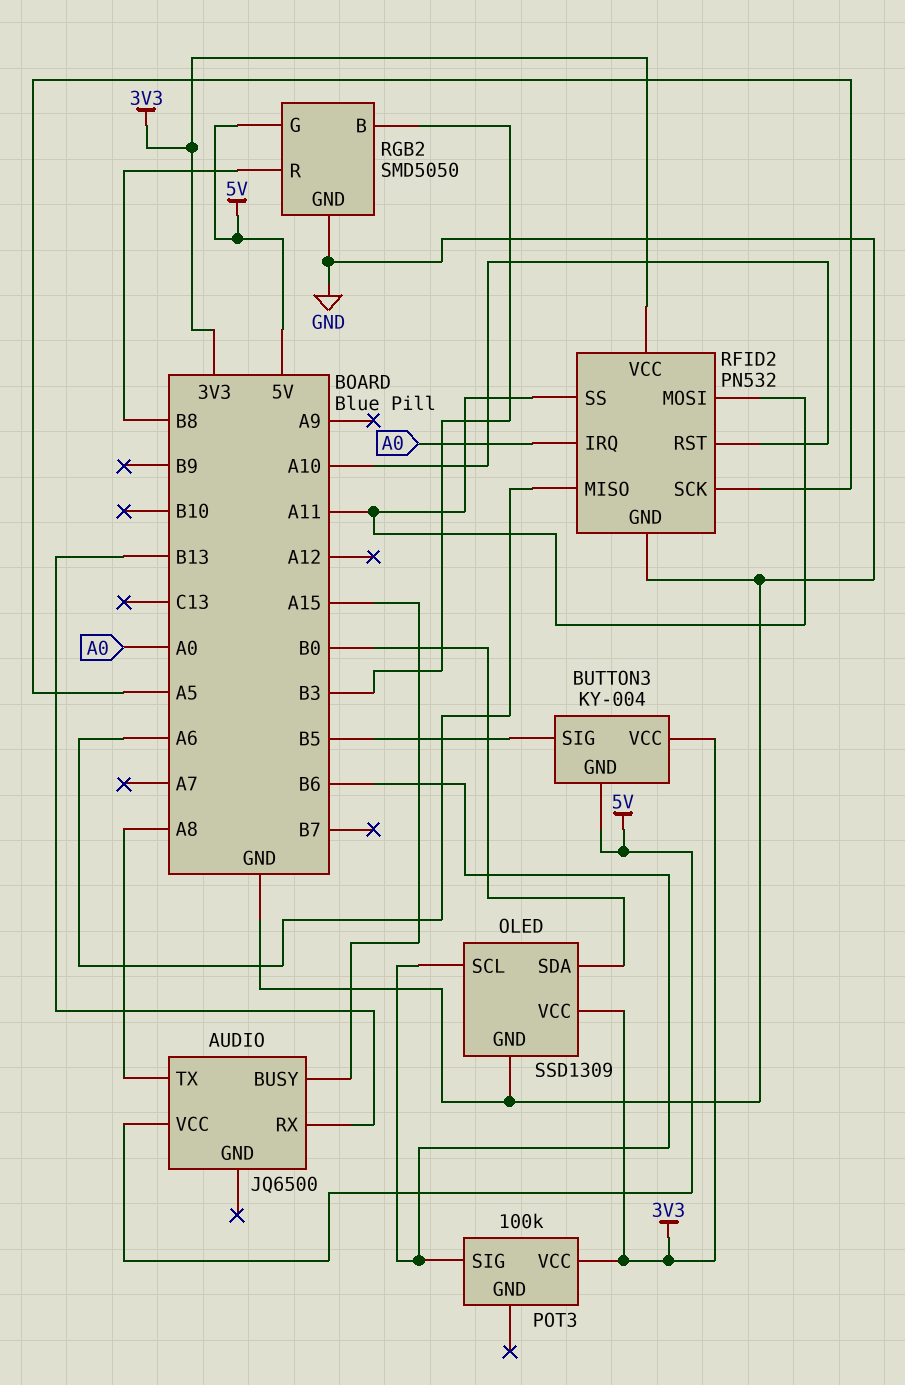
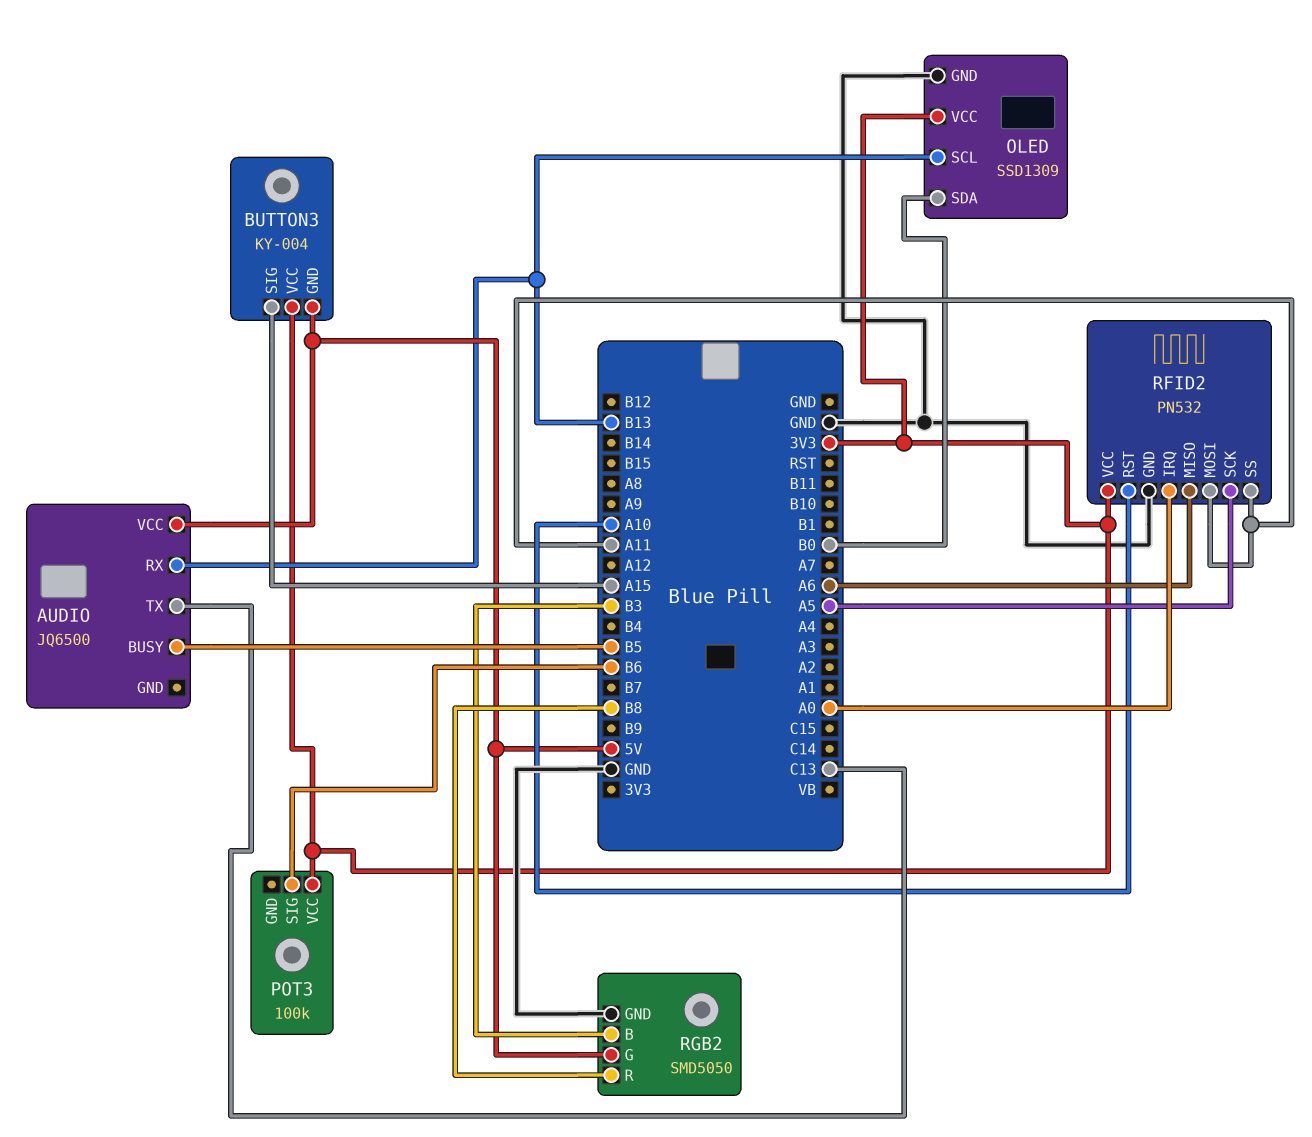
AUDIO pin BUSY: A15 -> B5
AUDIO pin TX: A8 -> C13
BUTTON3 pin SIG: B5 -> A15
OLED pin SCL: B6 -> B13

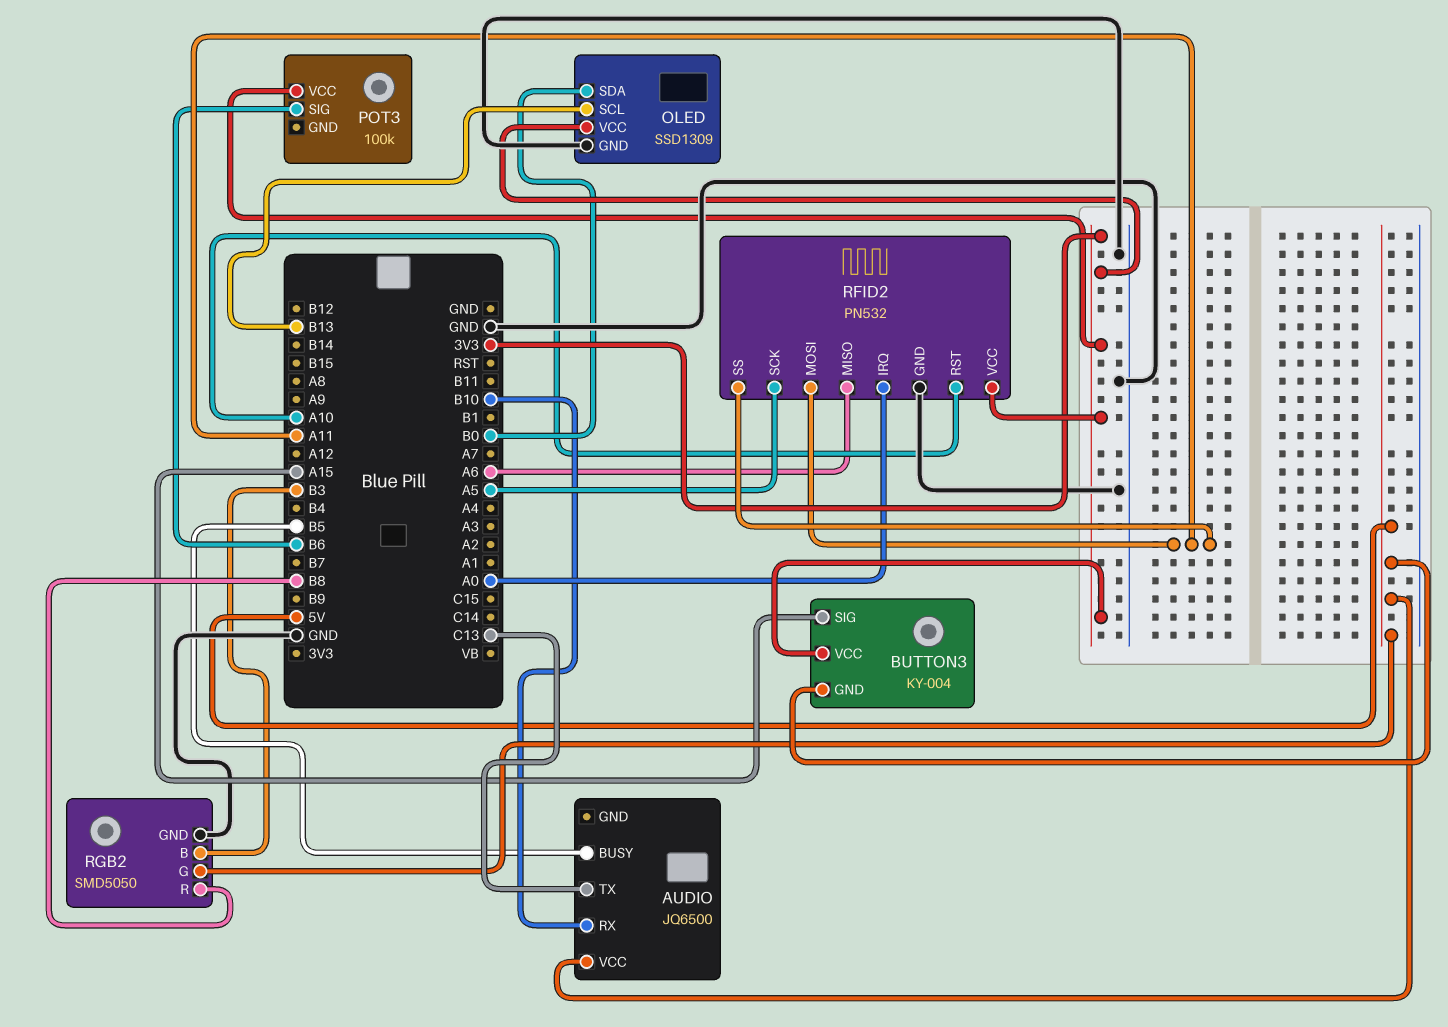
AUDIO pin RX: B13 -> B10

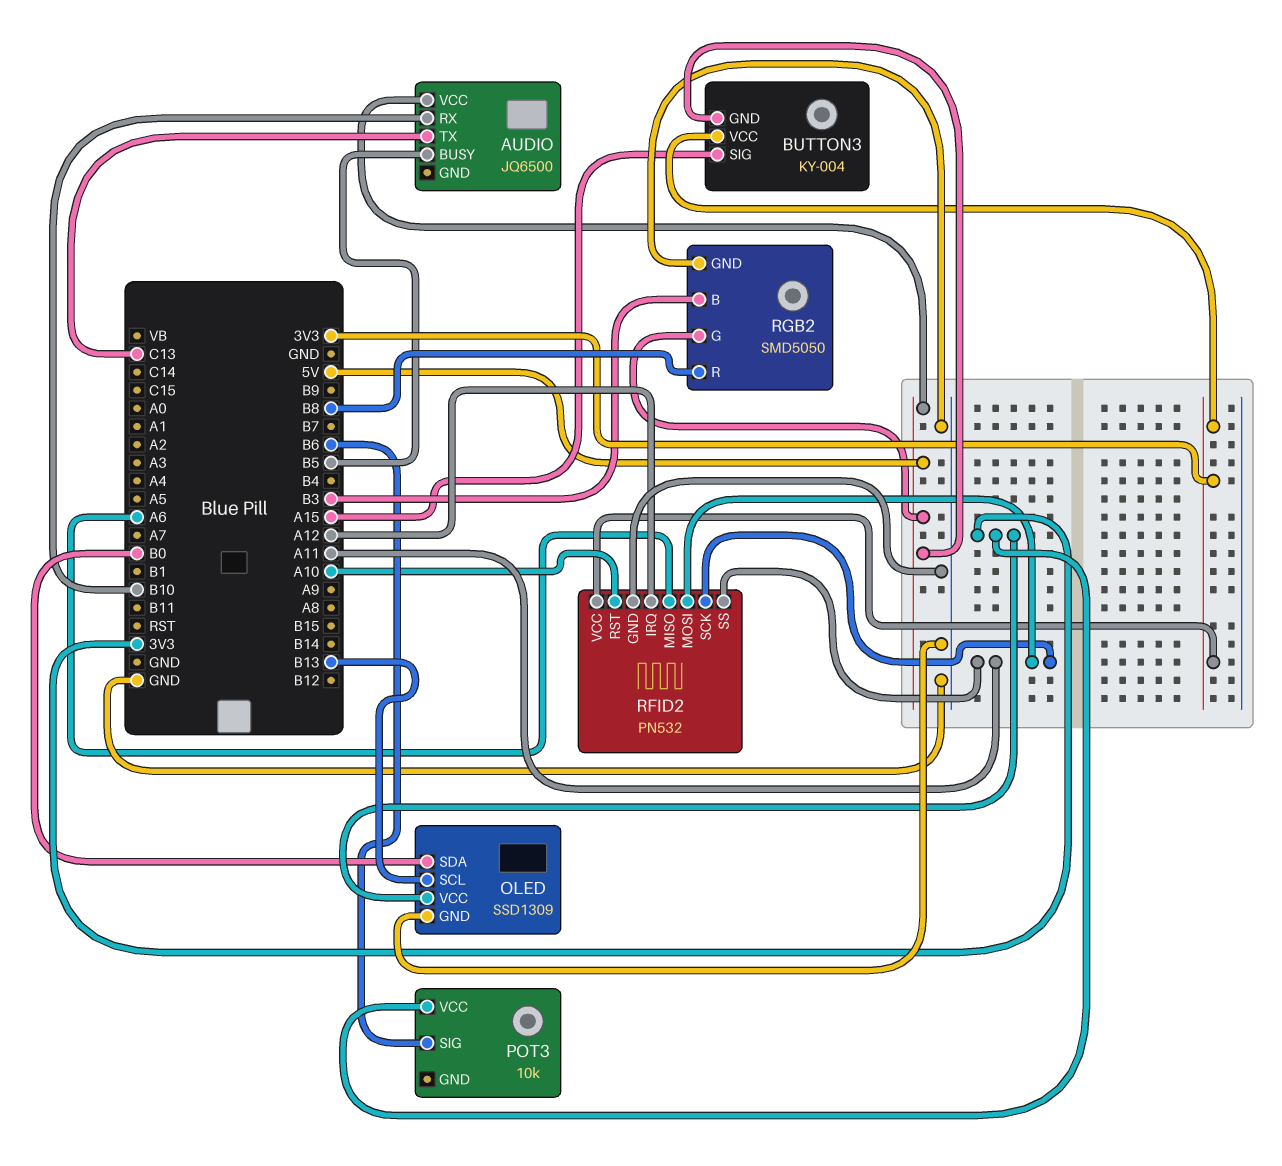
POT3: 100k -> 10k
RFID2 pin IRQ: A0 -> A12
RFID2 pin SCK: A5 -> A11

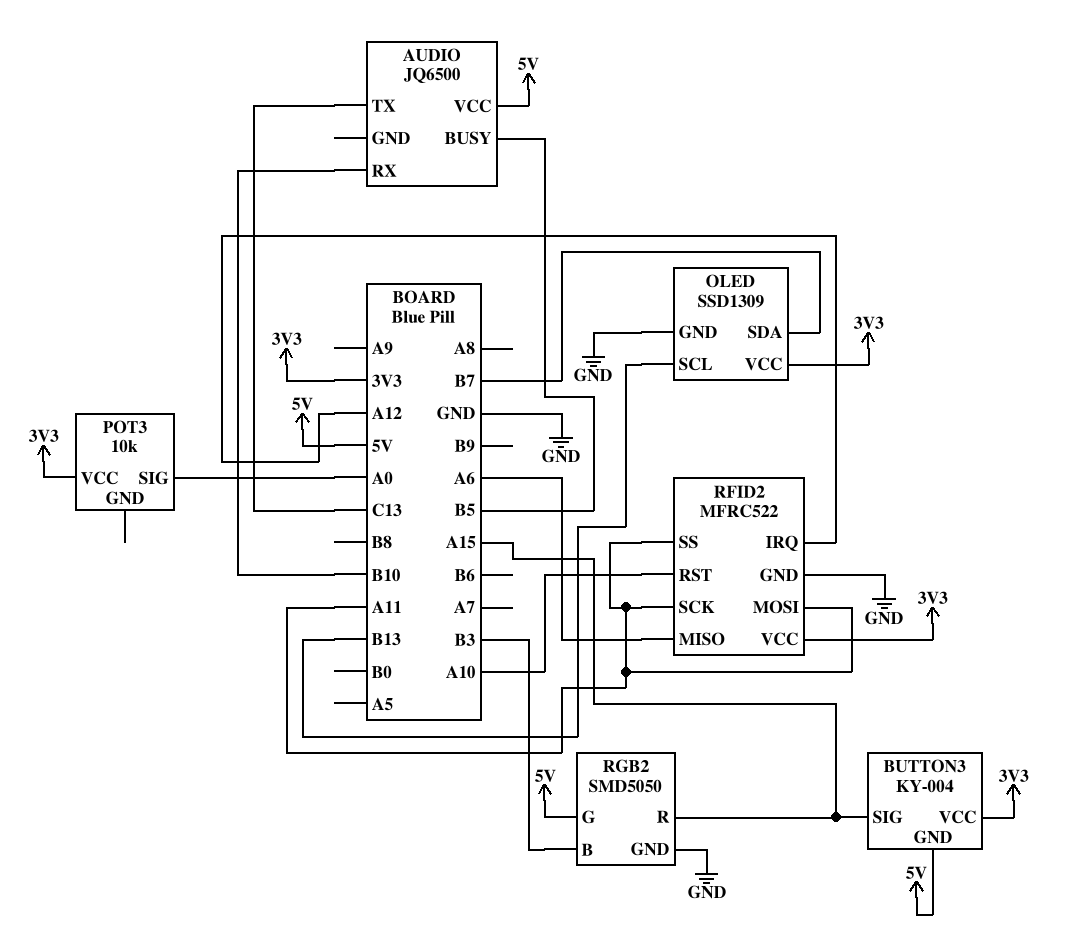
OLED pin SDA: B0 -> B7
POT3 pin SIG: B6 -> A0
RFID2: PN532 -> MFRC522
RGB2 pin R: B8 -> A15

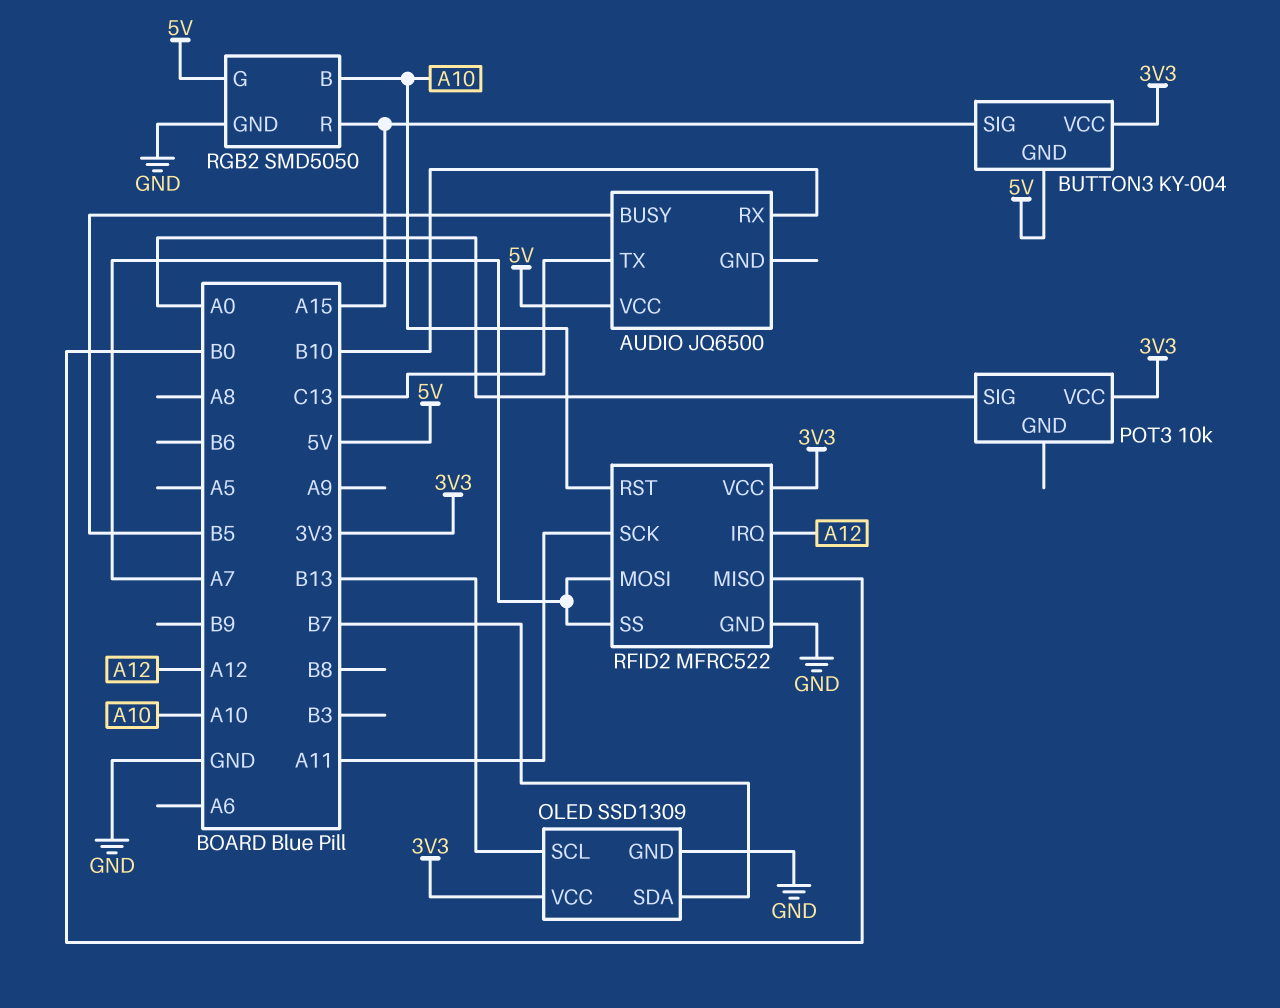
RFID2 pin MISO: A6 -> B0
RFID2 pin MOSI: A11 -> A7
RFID2 pin SS: A11 -> A7
RGB2 pin B: B3 -> A10

